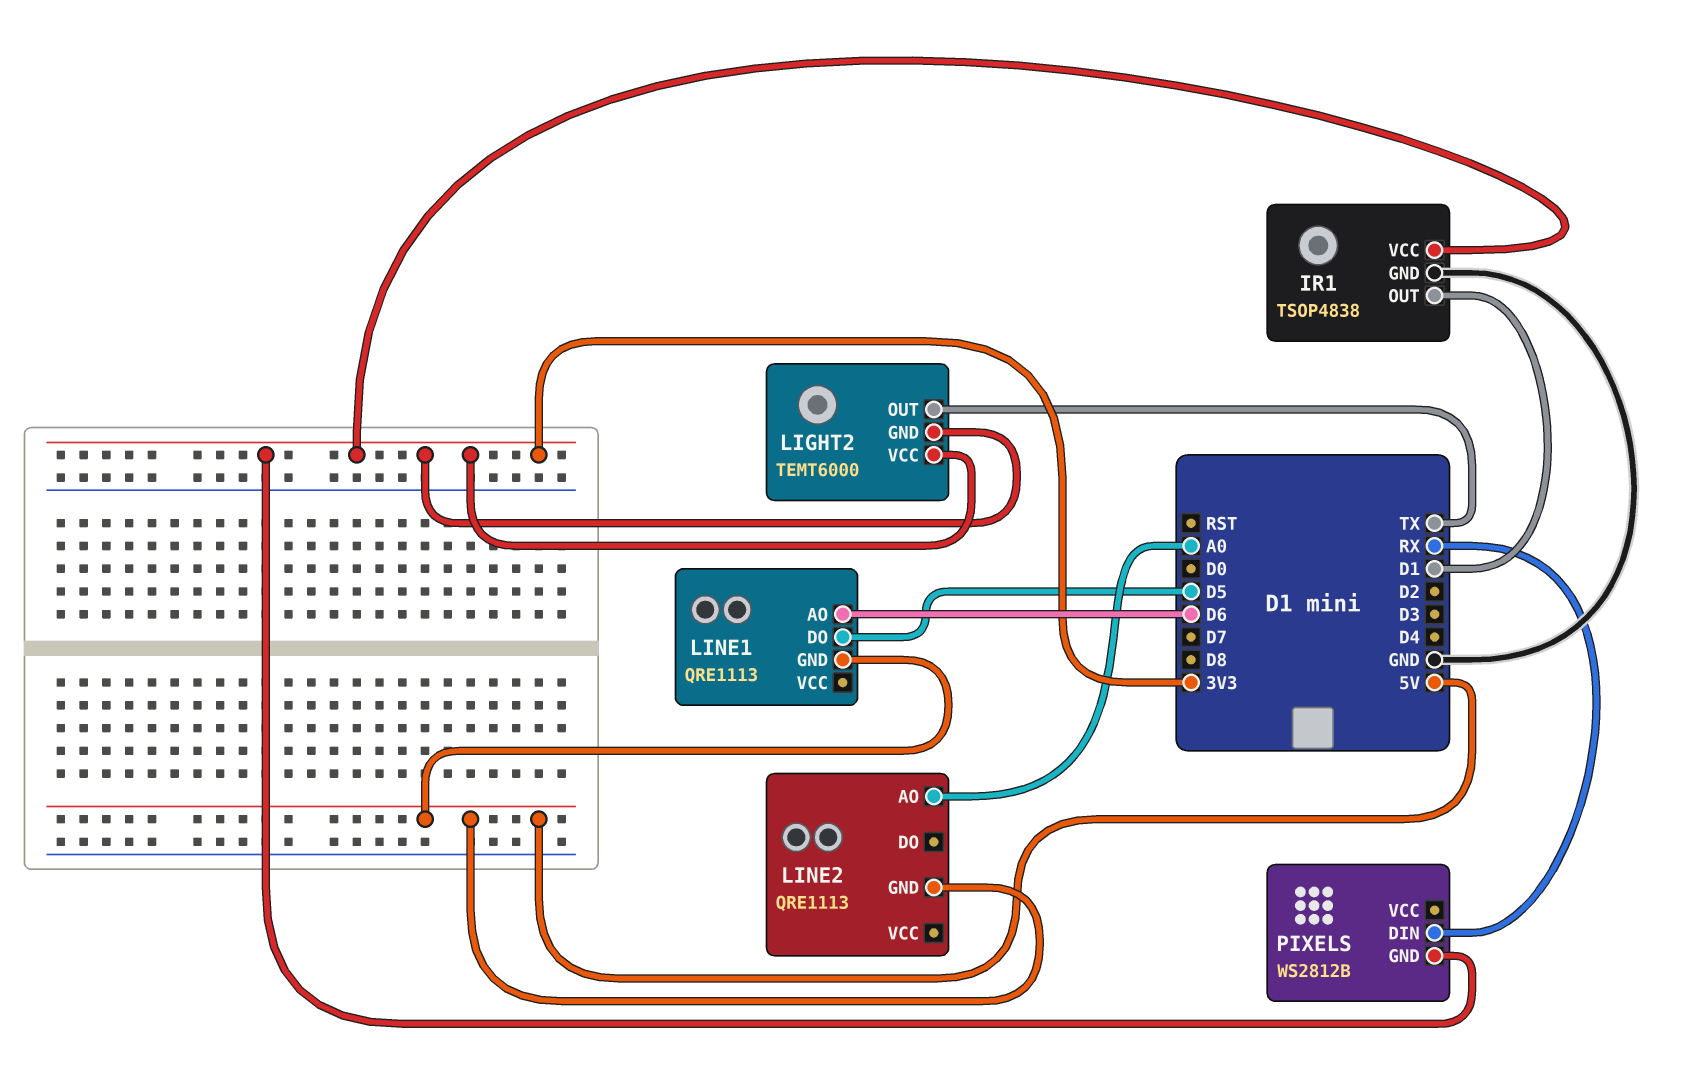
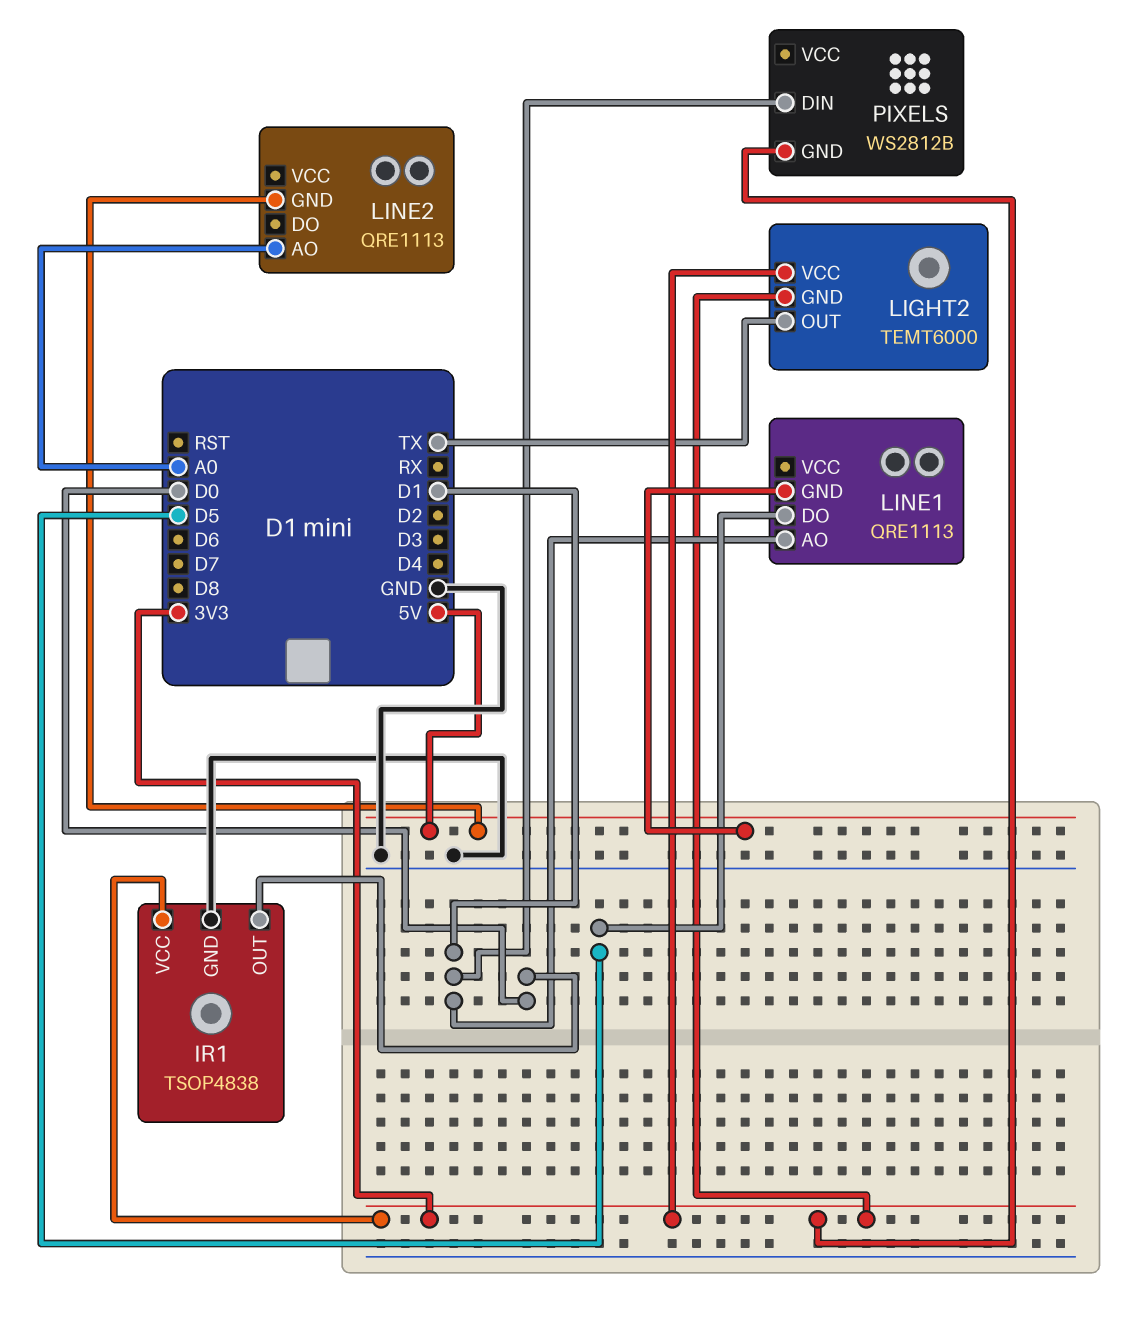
IR1 pin OUT: D1 -> D0
LINE1 pin AO: D6 -> D1
PIXELS pin DIN: RX -> D1

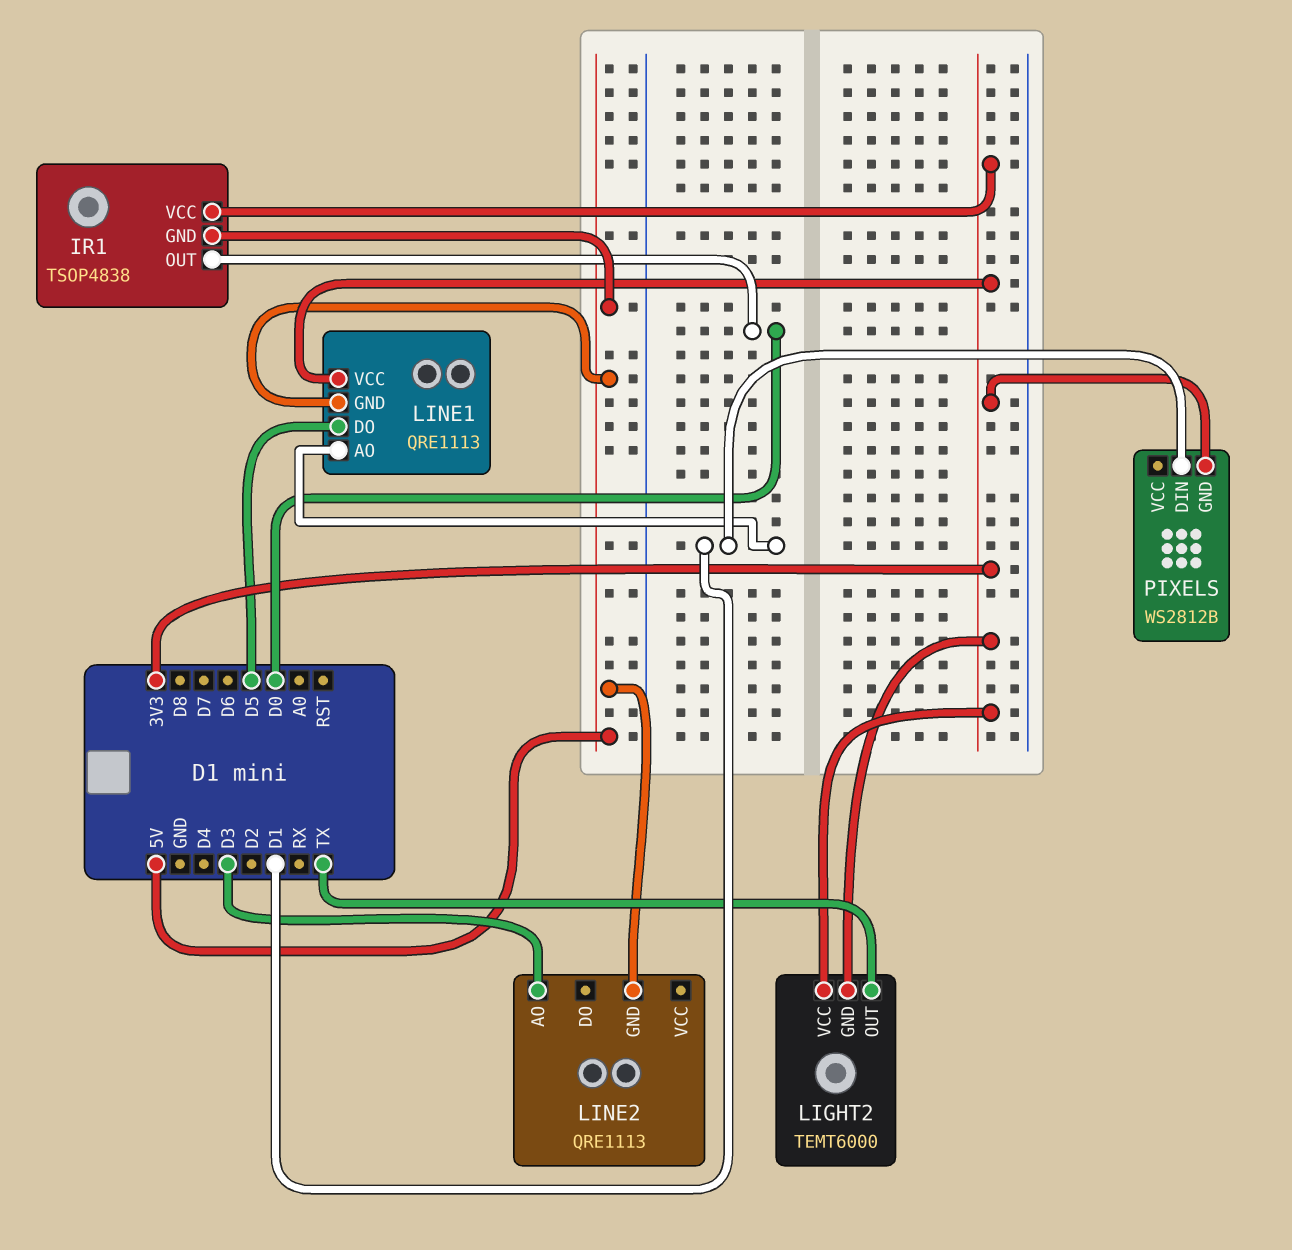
IR1 pin GND: GND -> 5V
LINE1 pin VCC: none -> 3V3
LINE2 pin AO: A0 -> D3

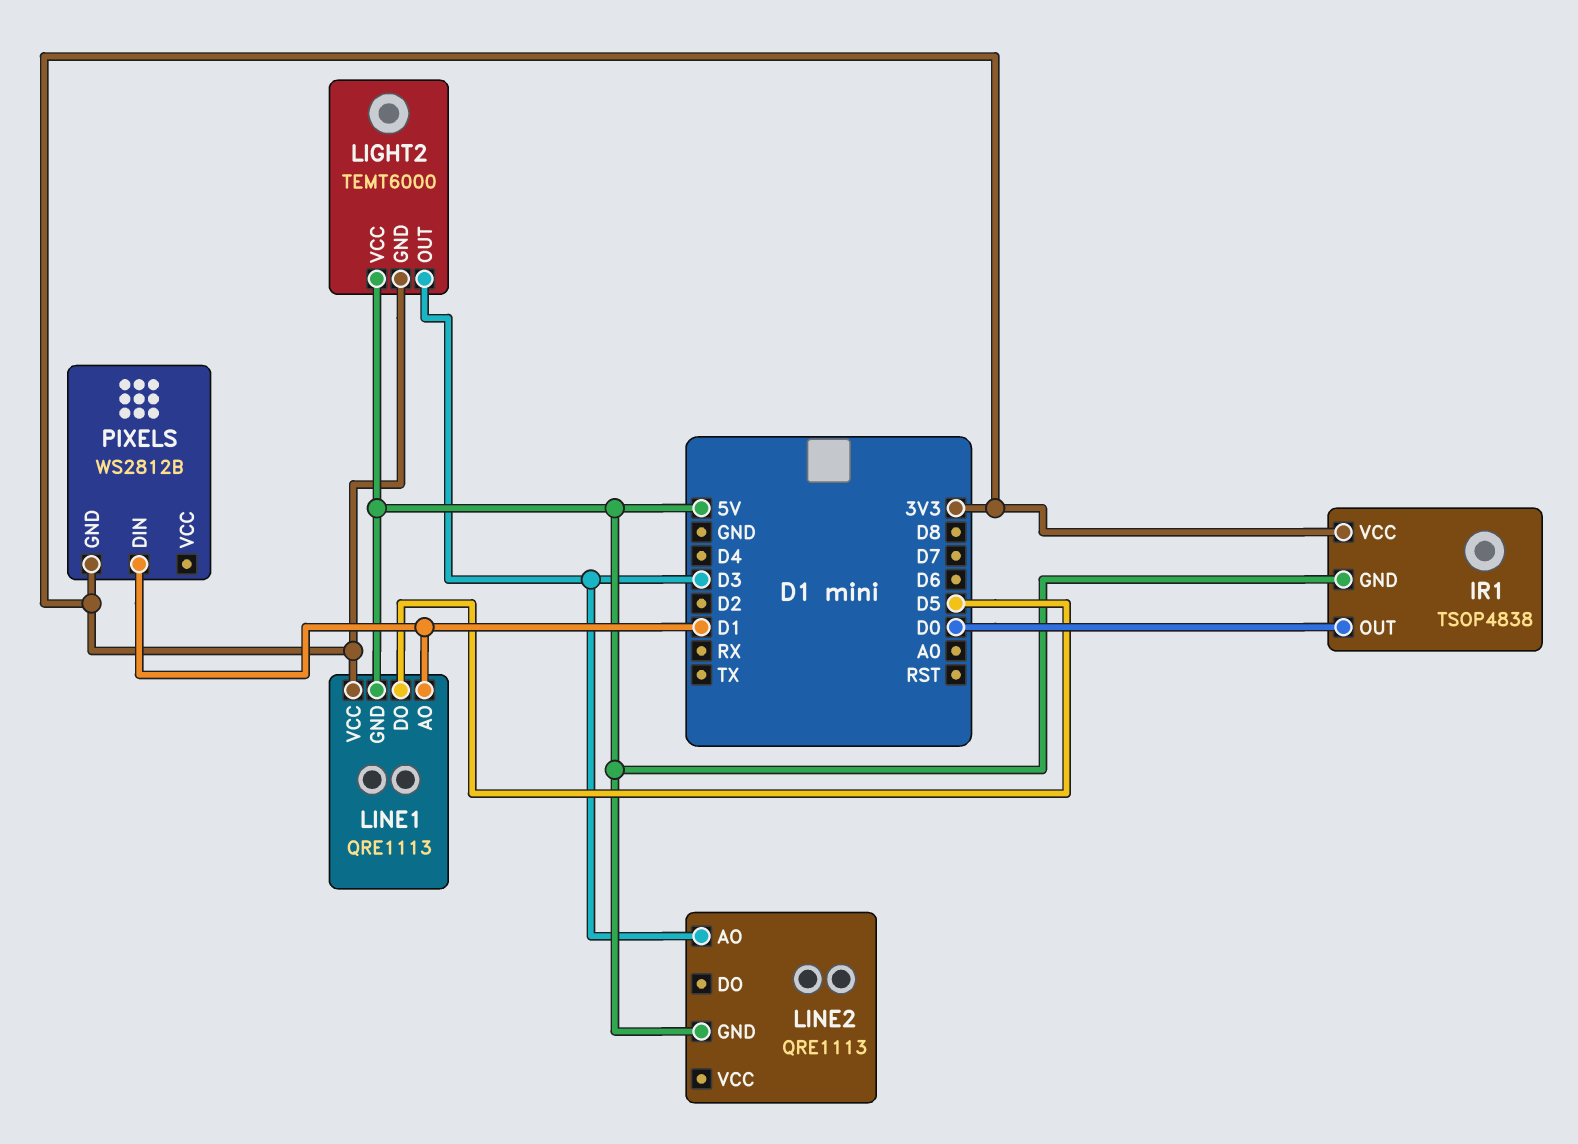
LIGHT2 pin OUT: TX -> D3
LIGHT2 pin VCC: 3V3 -> 5V

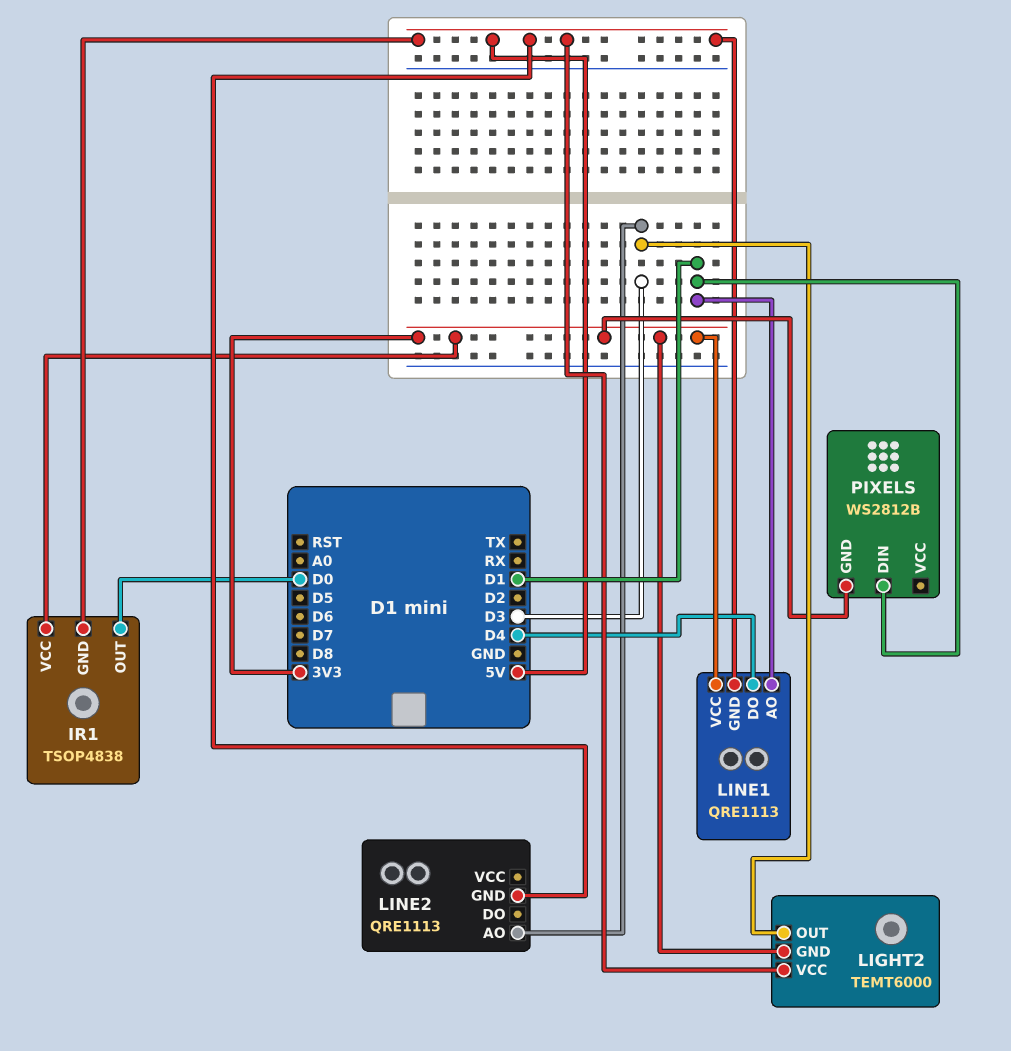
LINE1 pin DO: D5 -> D4

